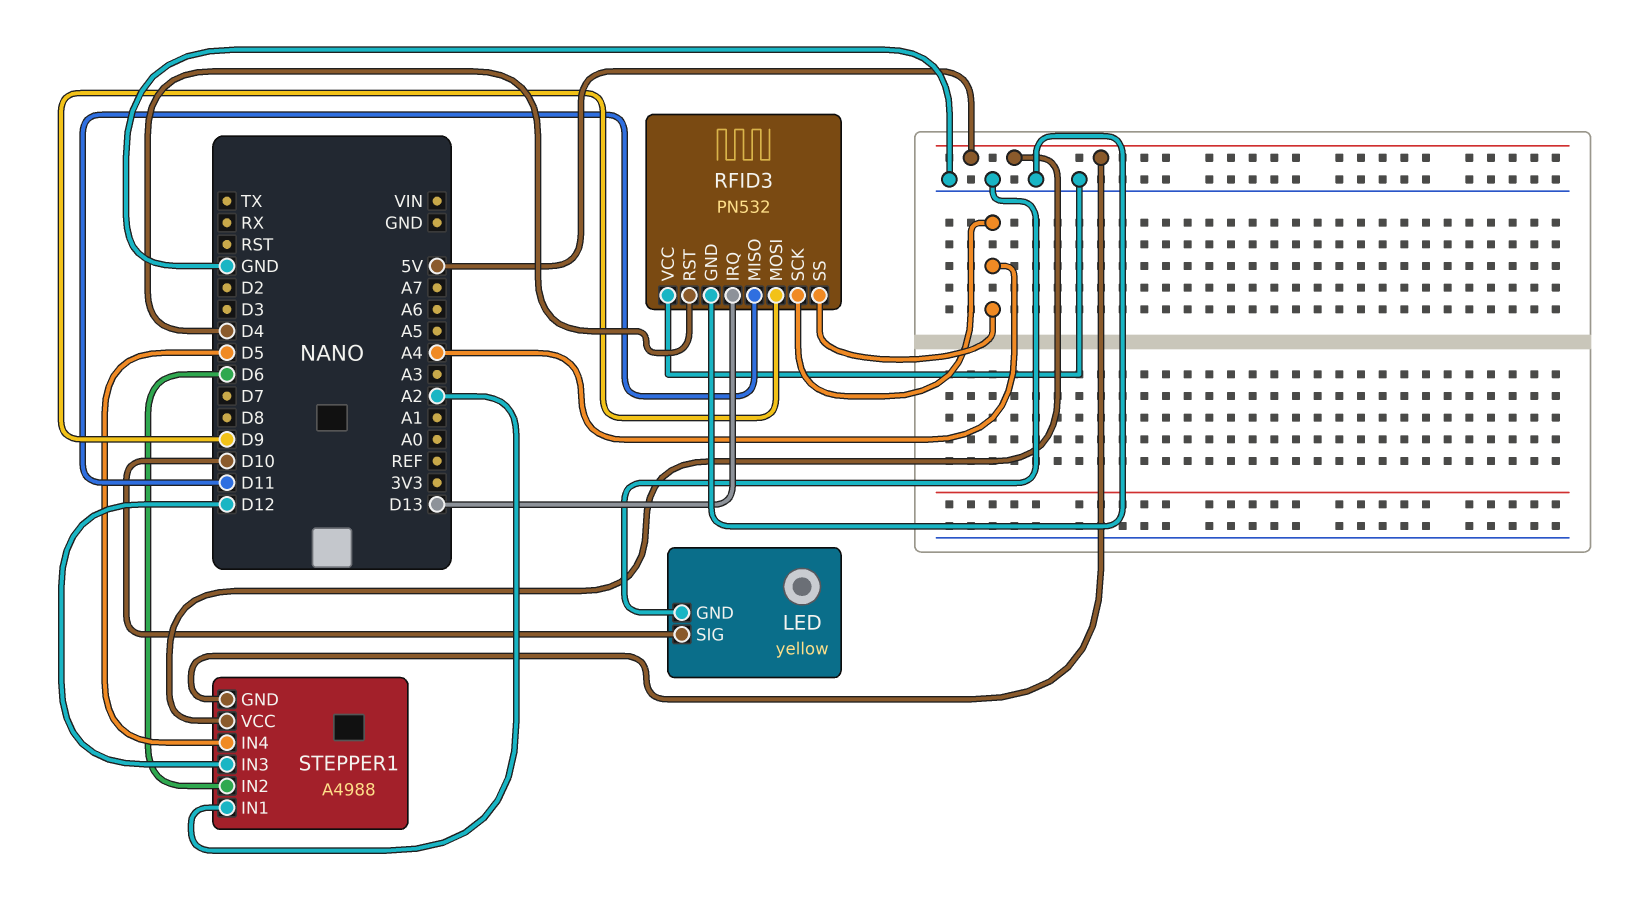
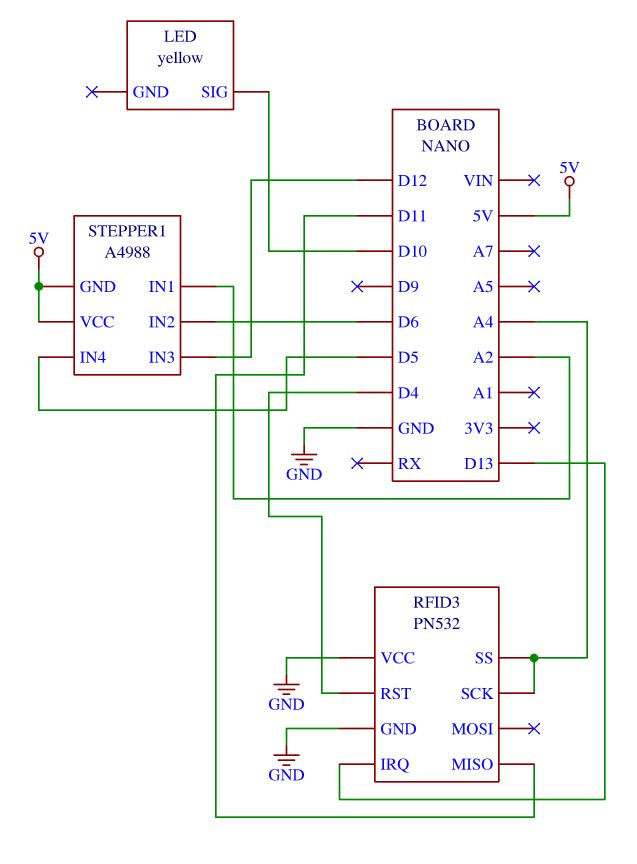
LED pin GND: GND -> none
RFID3 pin MOSI: D9 -> none

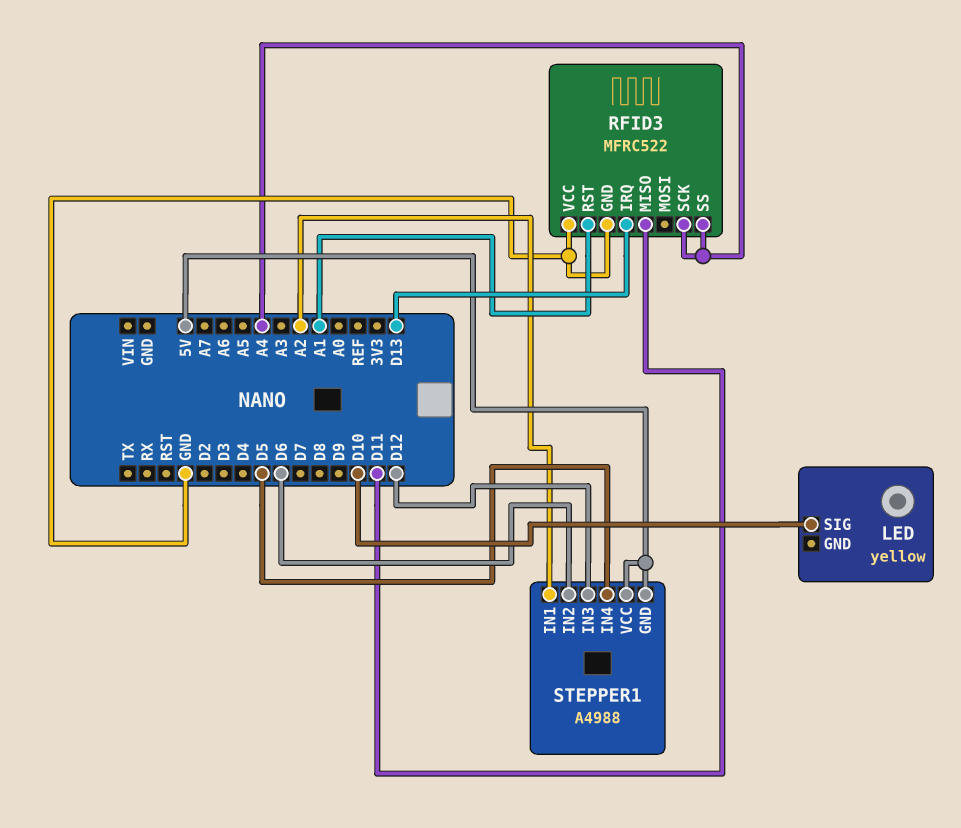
RFID3: PN532 -> MFRC522
RFID3 pin RST: D4 -> A1

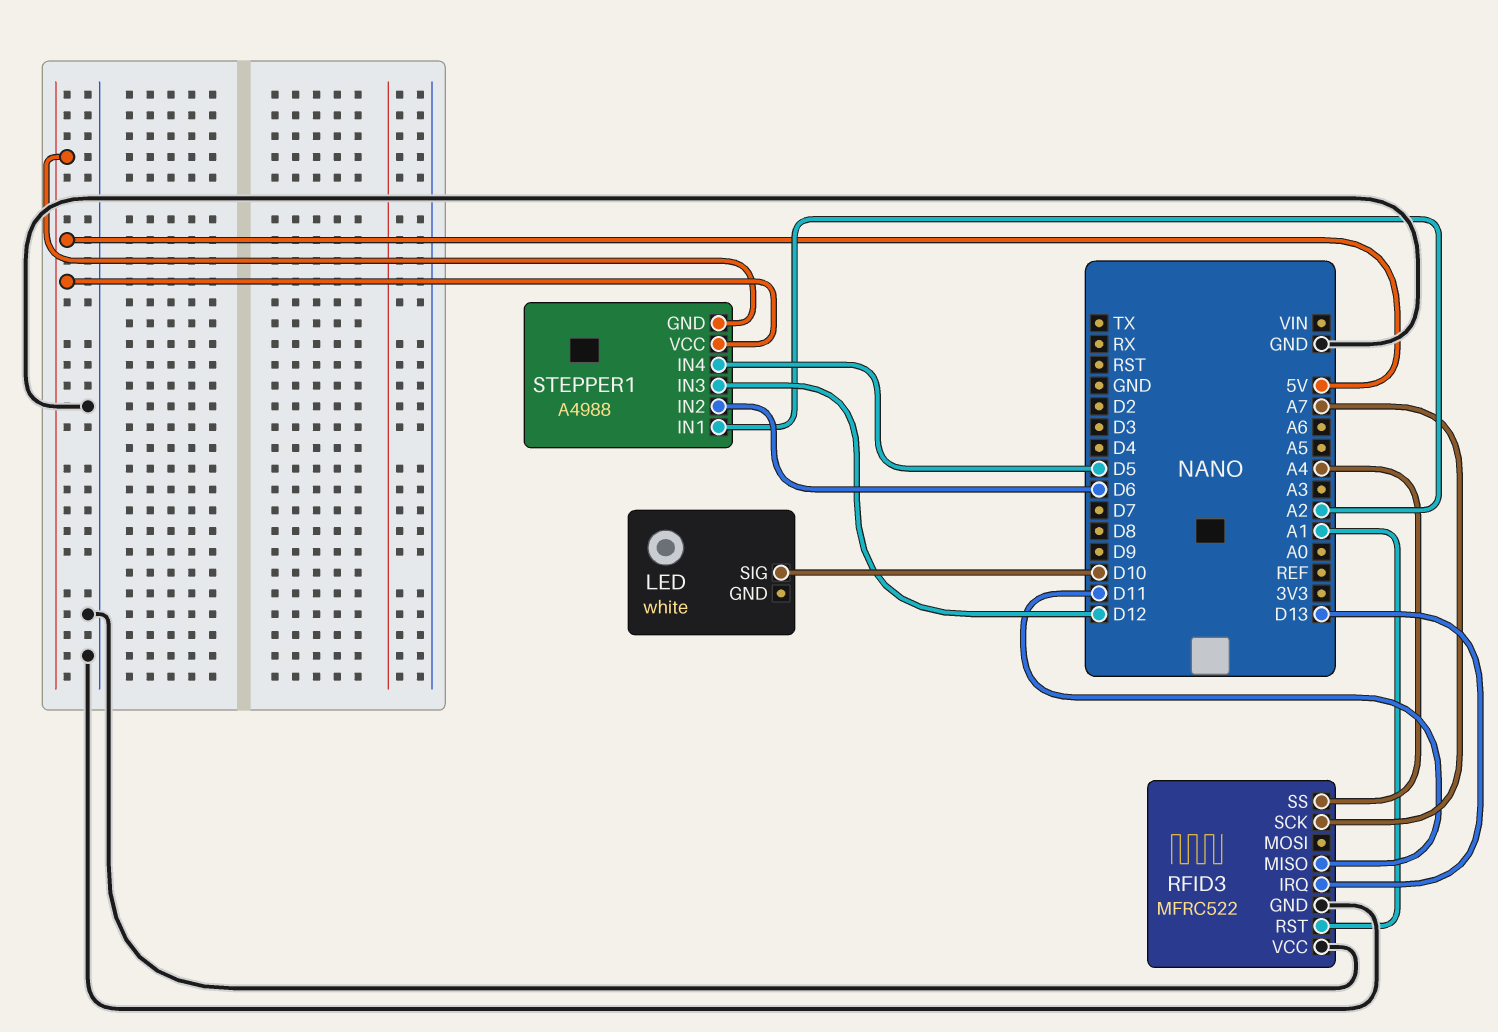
LED: yellow -> white
RFID3 pin SCK: A4 -> A7

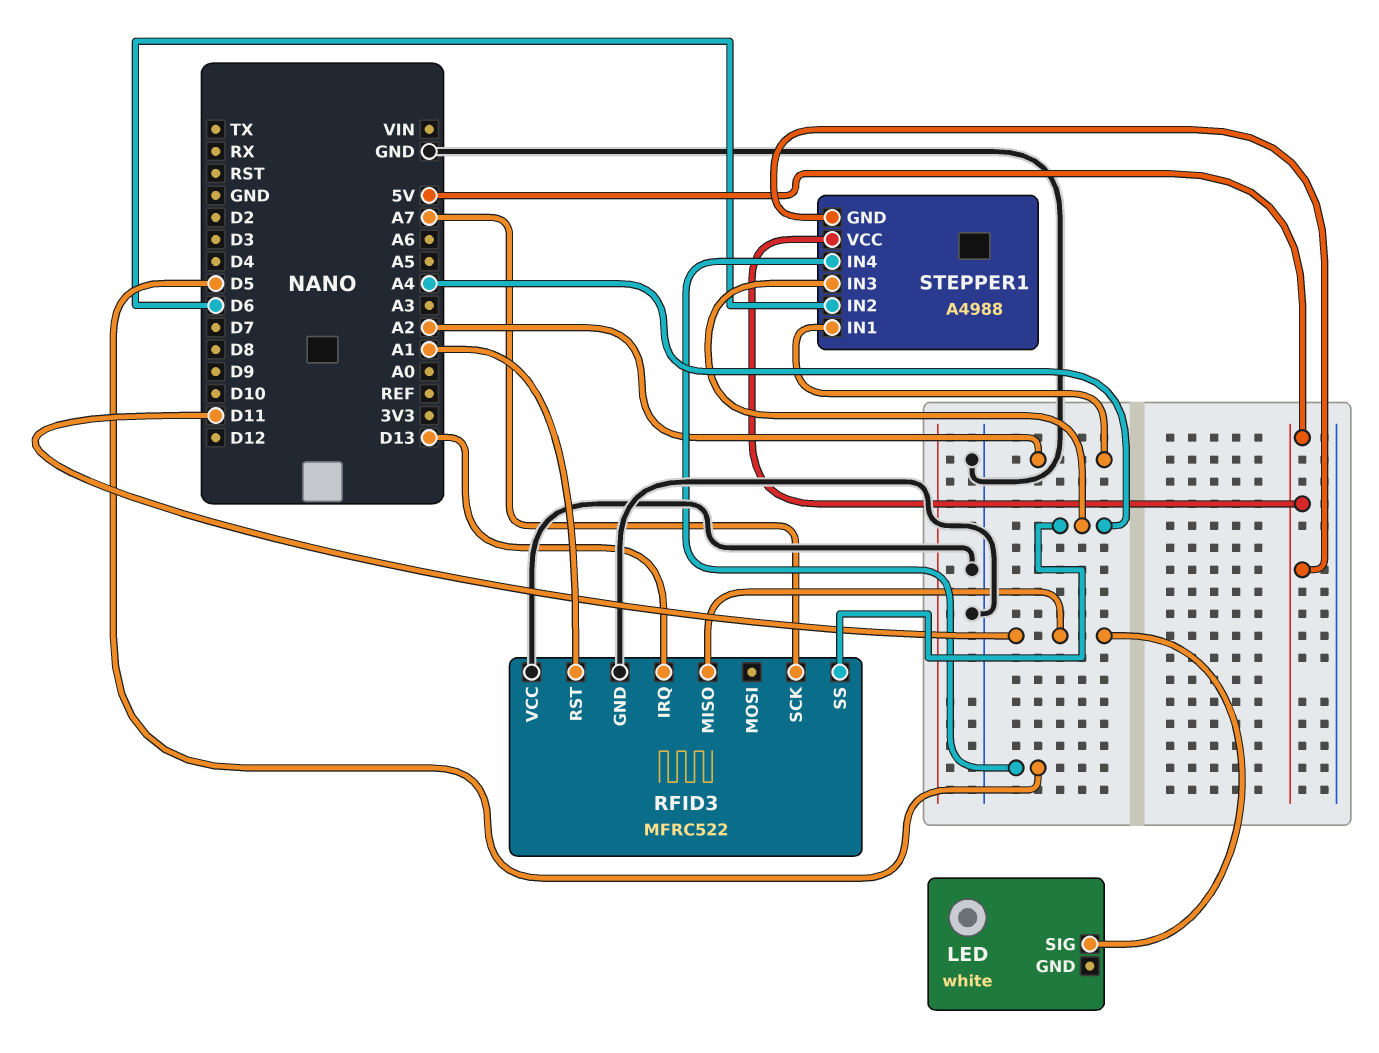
LED pin SIG: D10 -> D11
STEPPER1 pin IN3: D12 -> A4

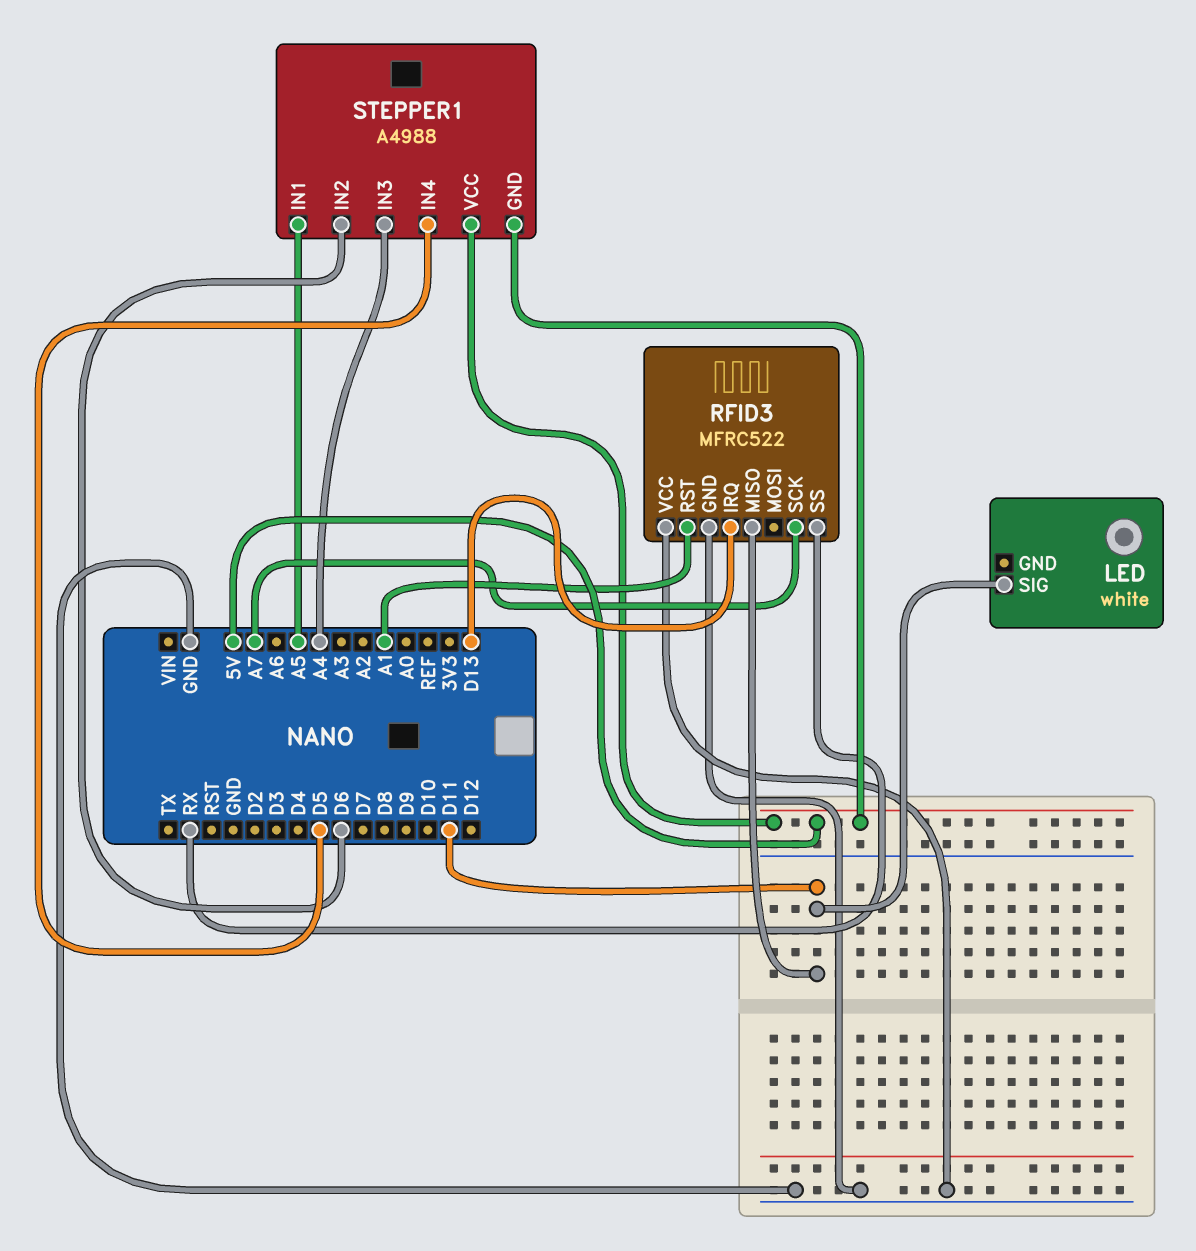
RFID3 pin SS: A4 -> RX
STEPPER1 pin IN1: A2 -> A5

